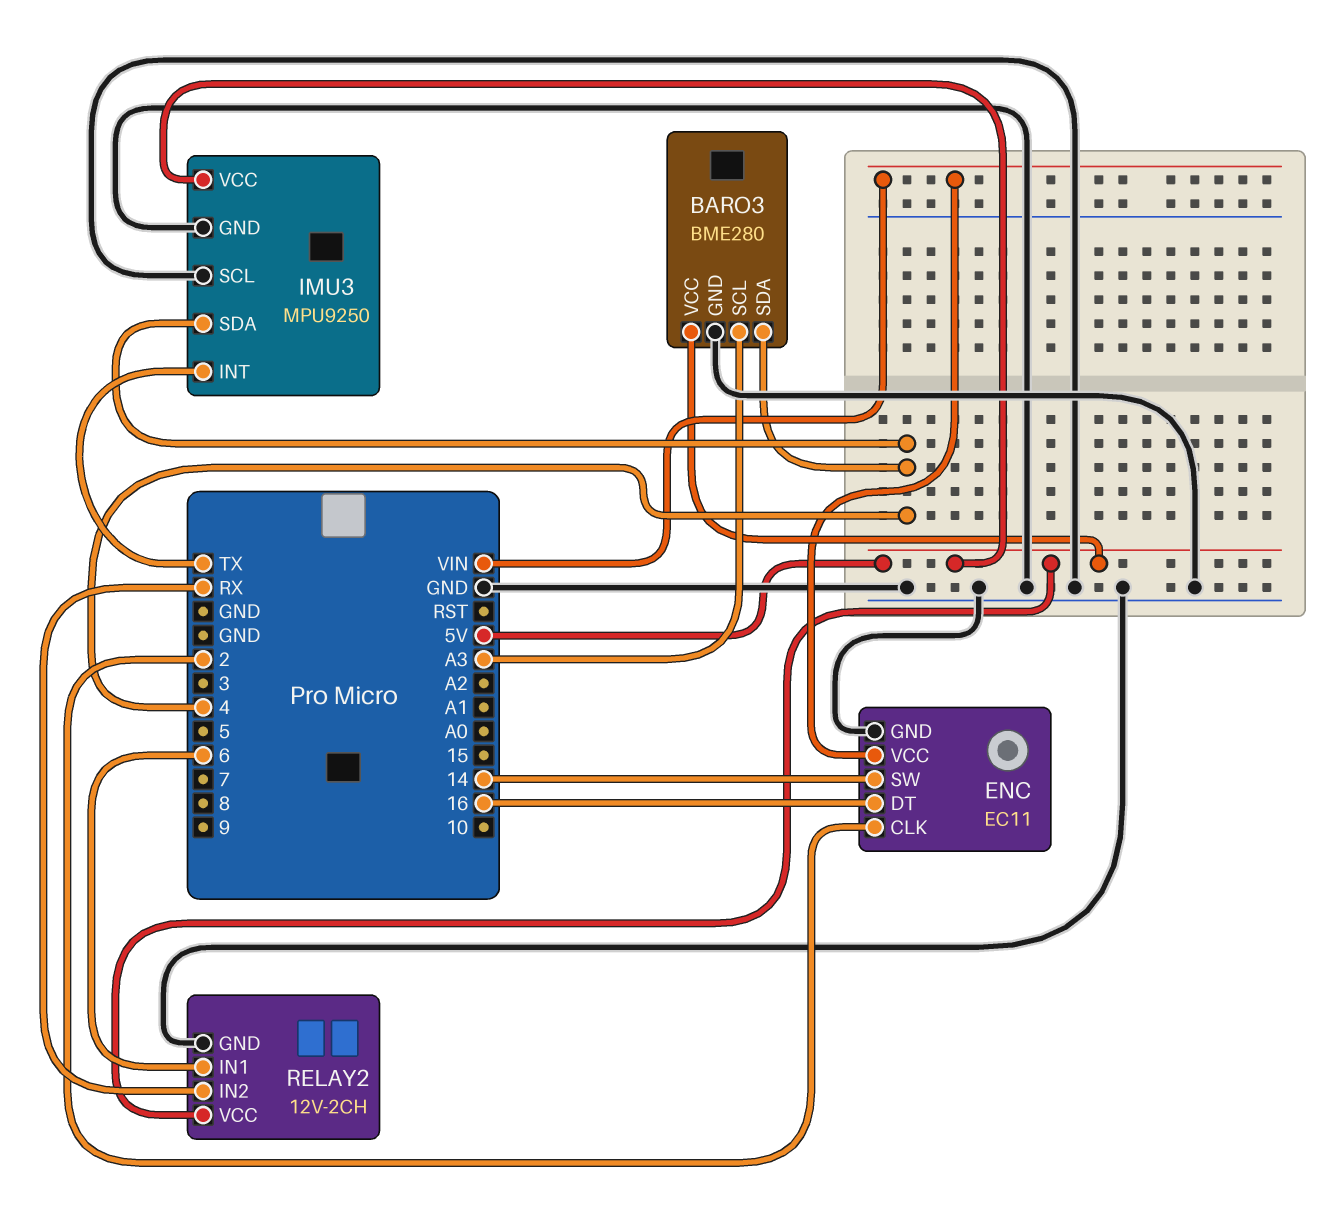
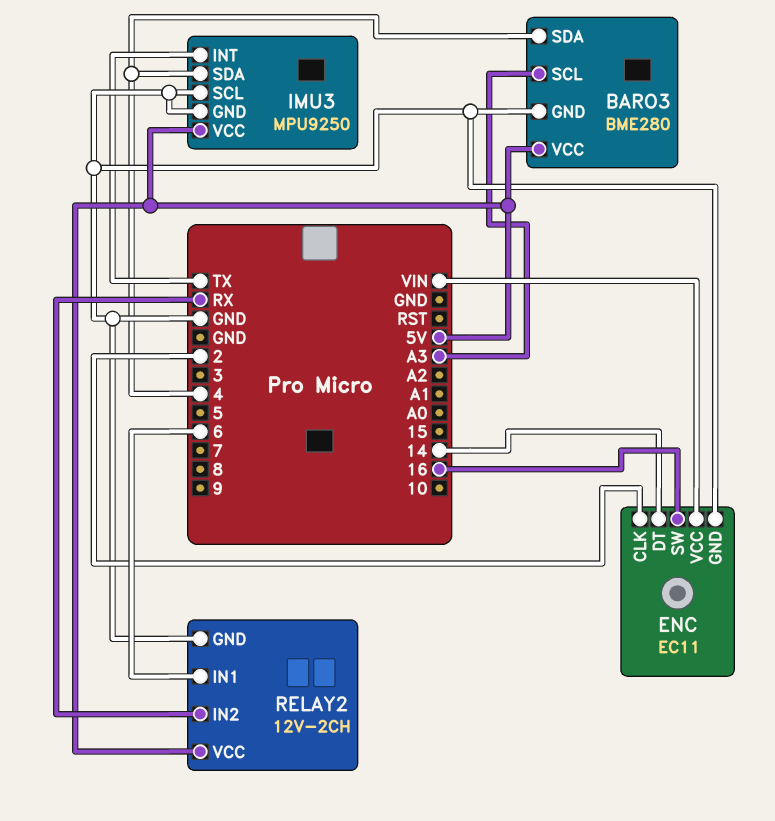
ENC pin DT: 16 -> 14
ENC pin SW: 14 -> 16

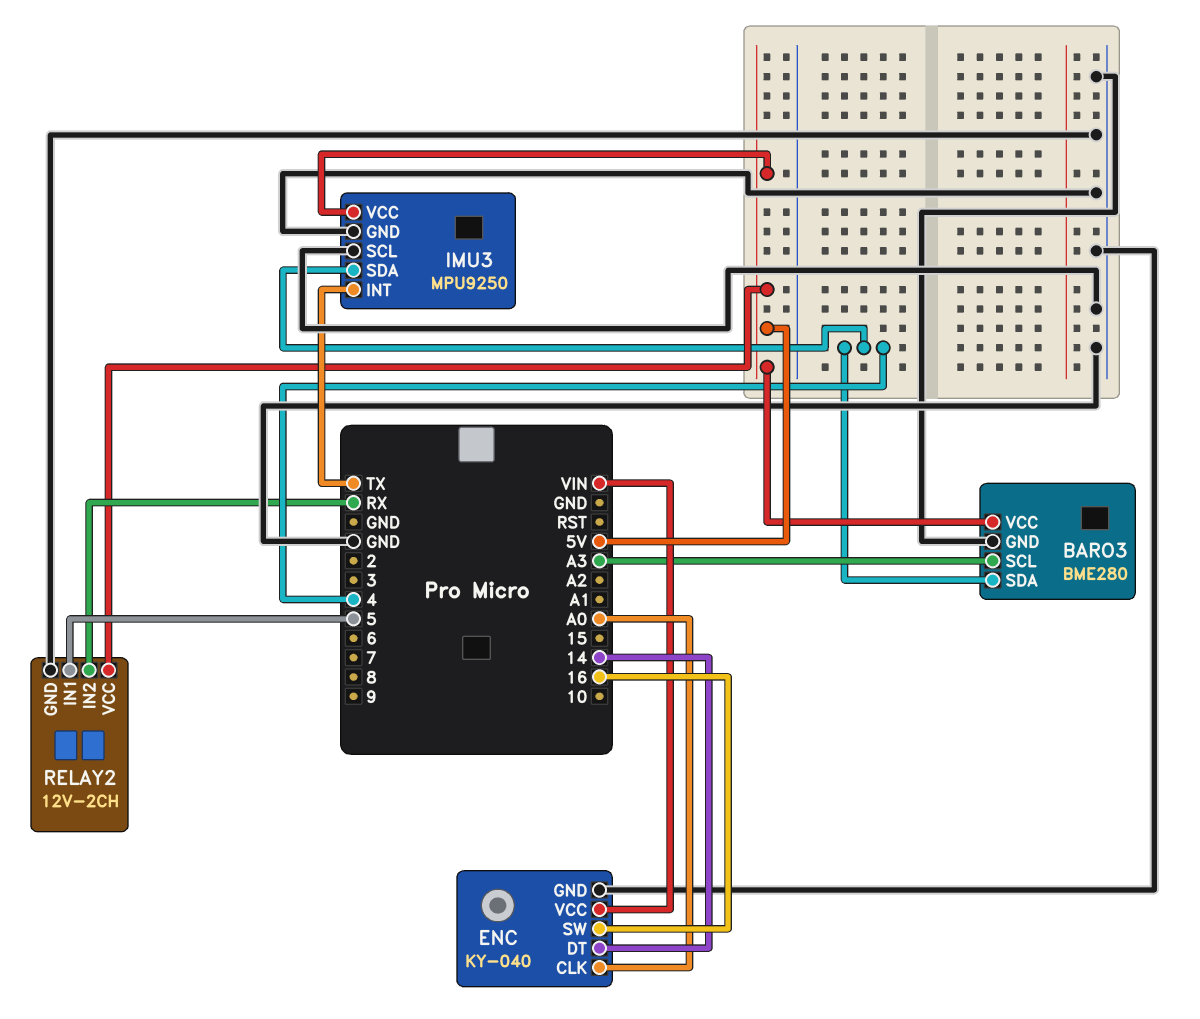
ENC: EC11 -> KY-040
ENC pin CLK: 2 -> A0
RELAY2 pin IN1: 6 -> 5

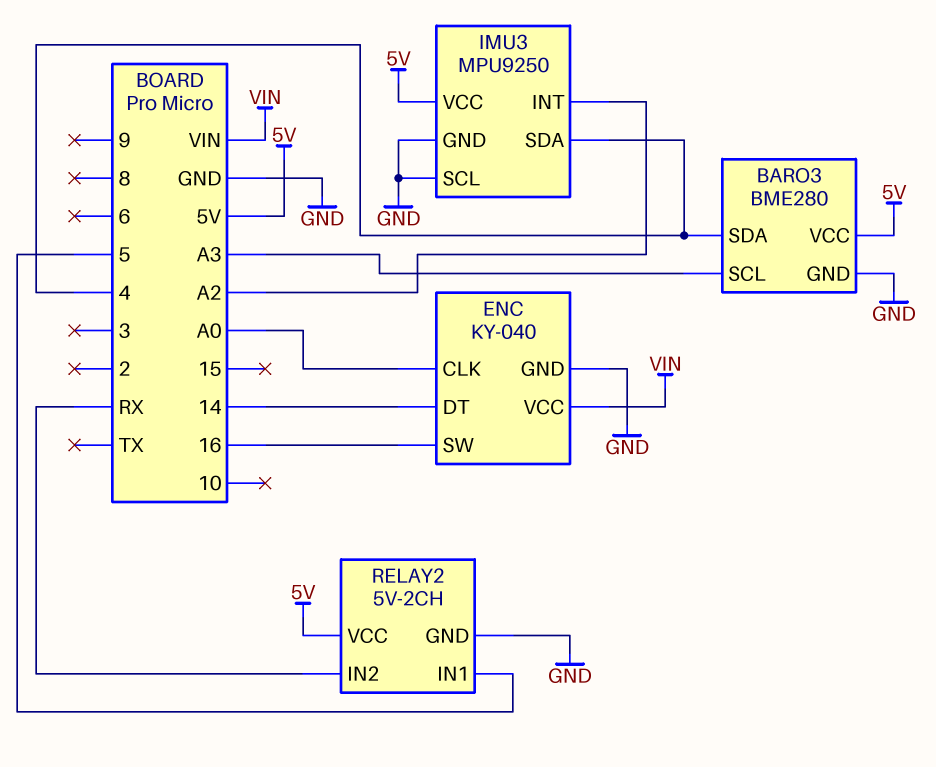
IMU3 pin INT: TX -> A2
RELAY2: 12V-2CH -> 5V-2CH

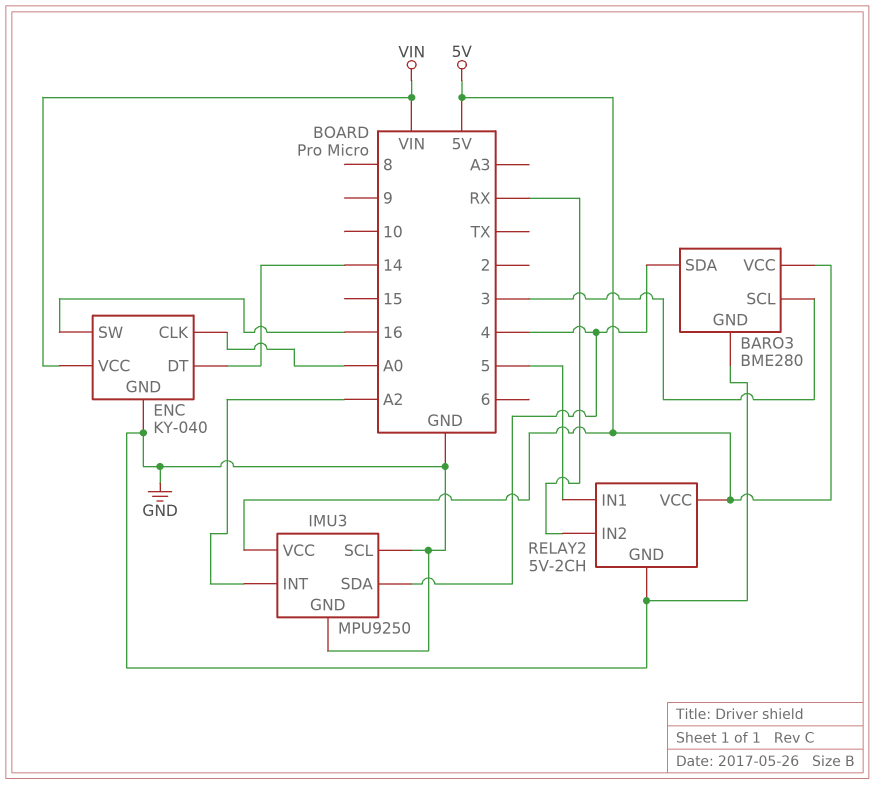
BARO3 pin SCL: A3 -> 3

